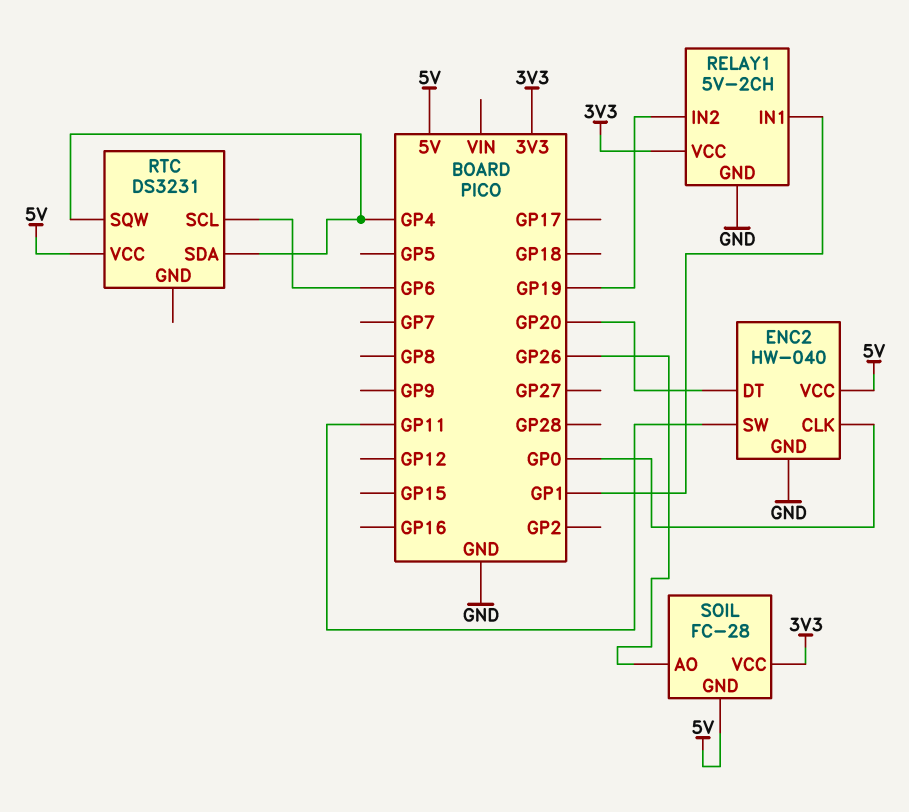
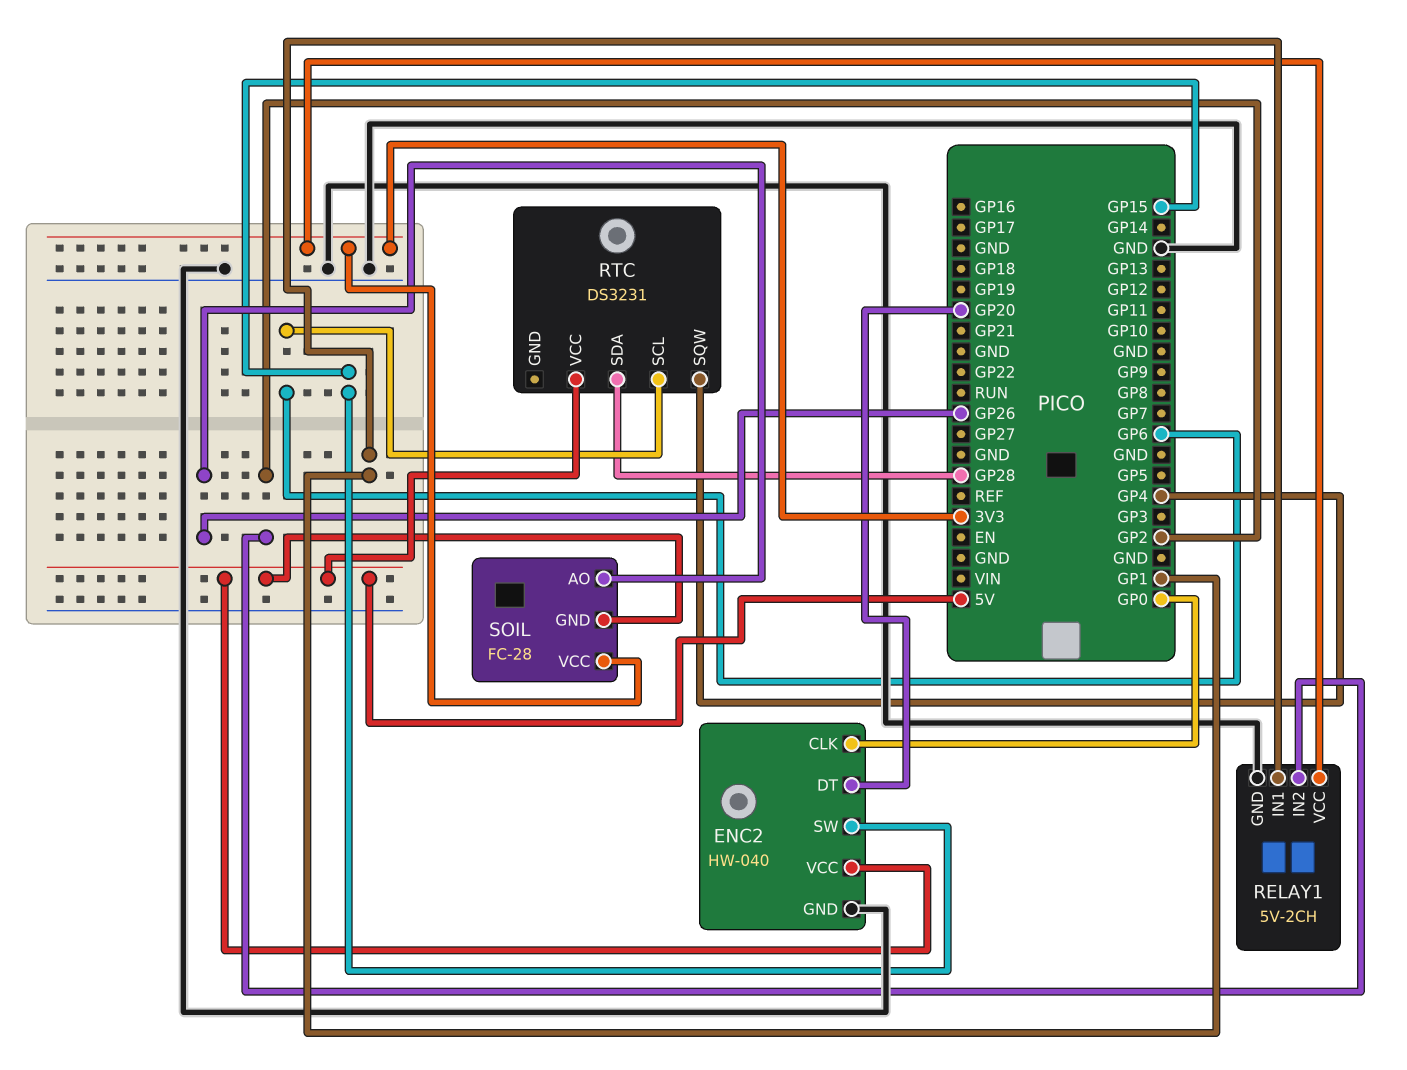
ENC2 pin SW: GP11 -> GP15
RELAY1 pin IN2: GP19 -> GP2
RTC pin SDA: GP4 -> GP28

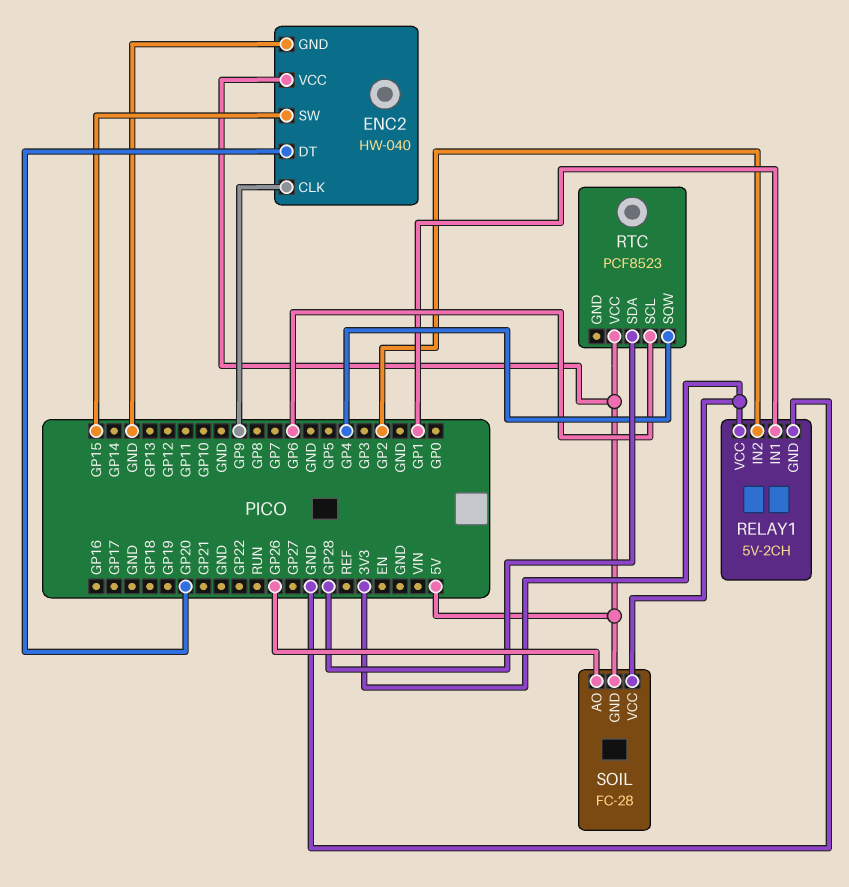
ENC2 pin CLK: GP0 -> GP9
RTC: DS3231 -> PCF8523

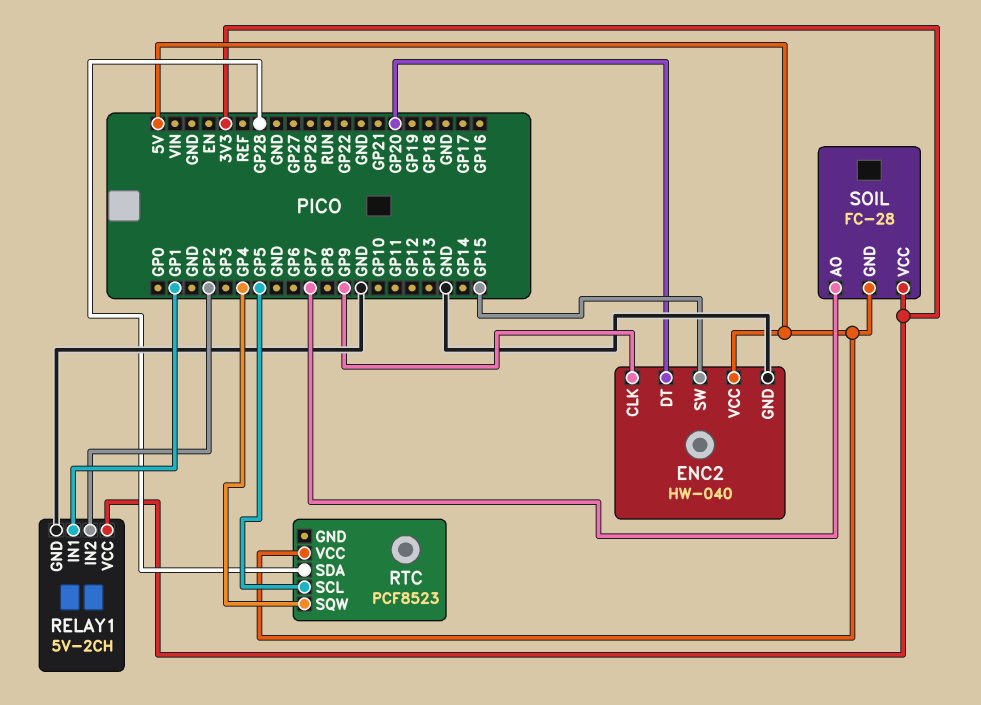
RTC pin SCL: GP6 -> GP5
SOIL pin AO: GP26 -> GP7

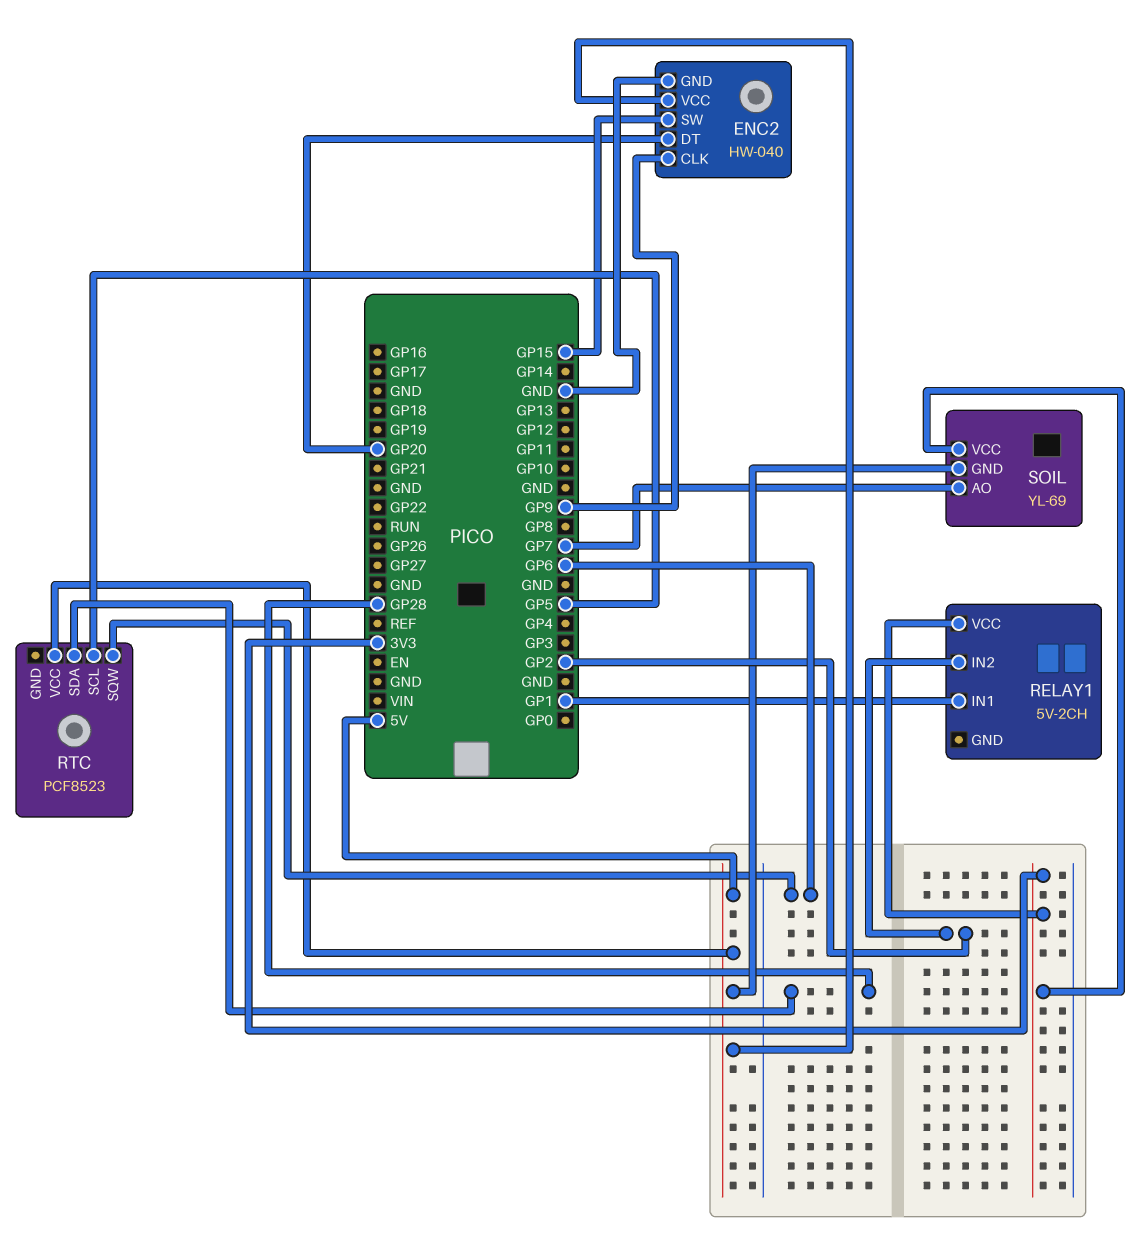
RELAY1 pin GND: GND -> none
RTC pin SQW: GP4 -> GP6
SOIL: FC-28 -> YL-69

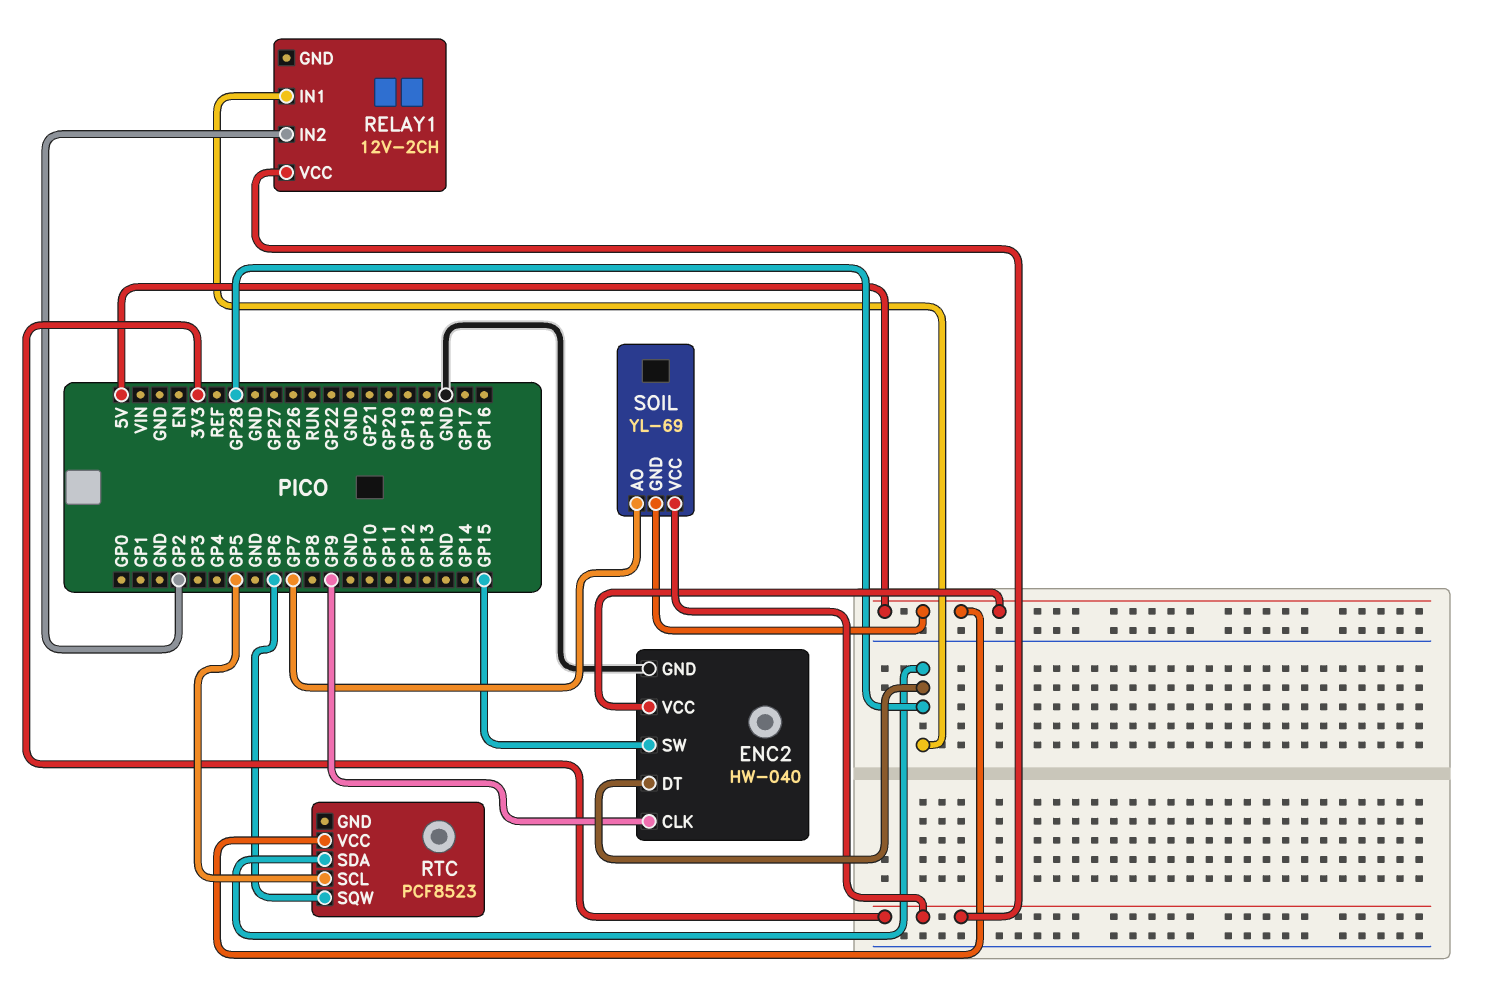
ENC2 pin DT: GP20 -> GP28
RELAY1: 5V-2CH -> 12V-2CH
RELAY1 pin IN1: GP1 -> GP28

